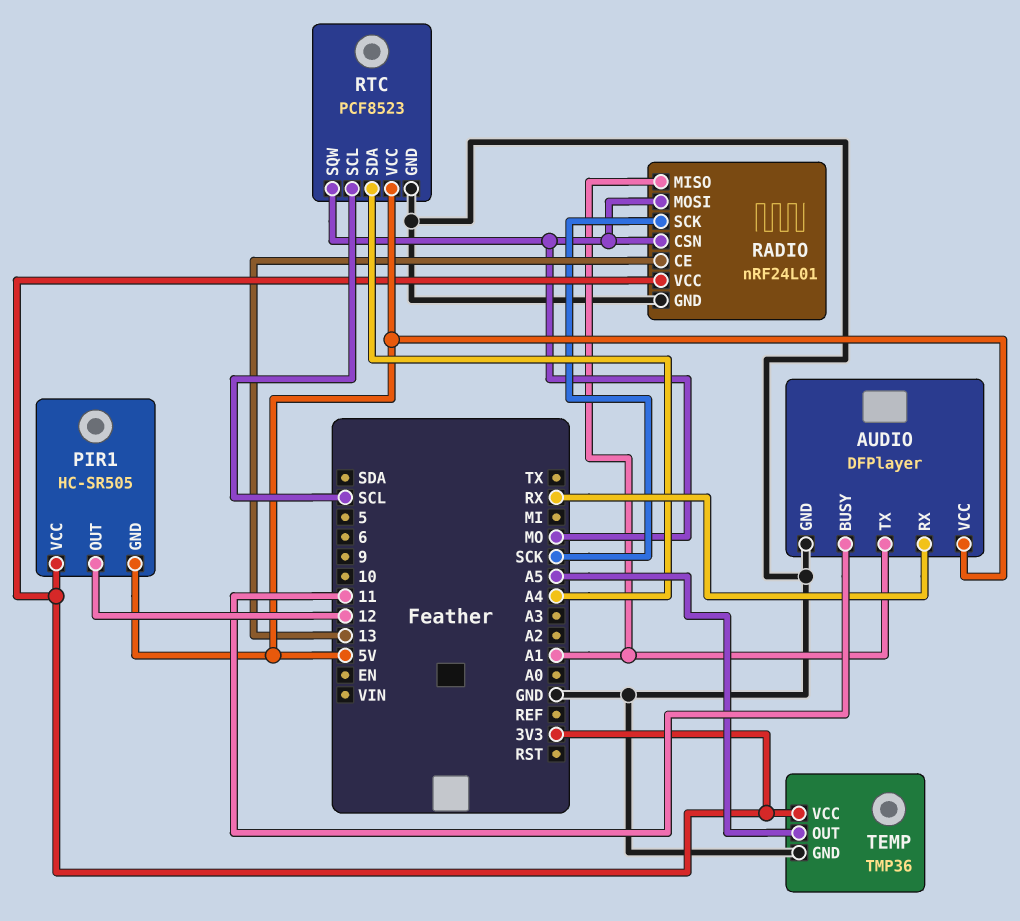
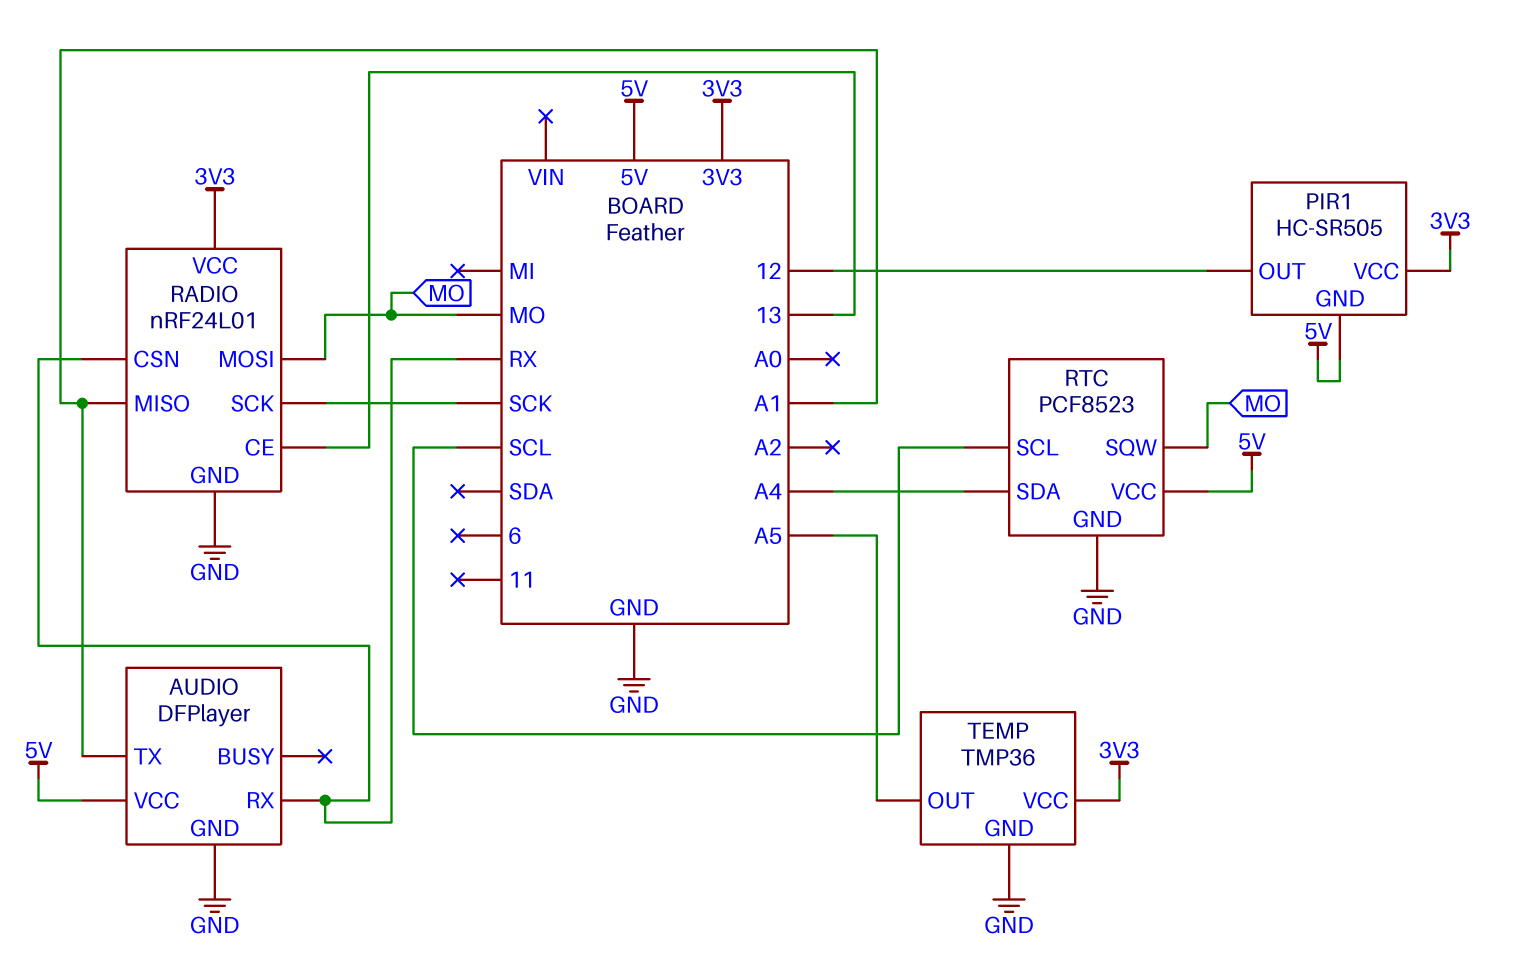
AUDIO pin BUSY: 11 -> none
RADIO pin CSN: MO -> RX

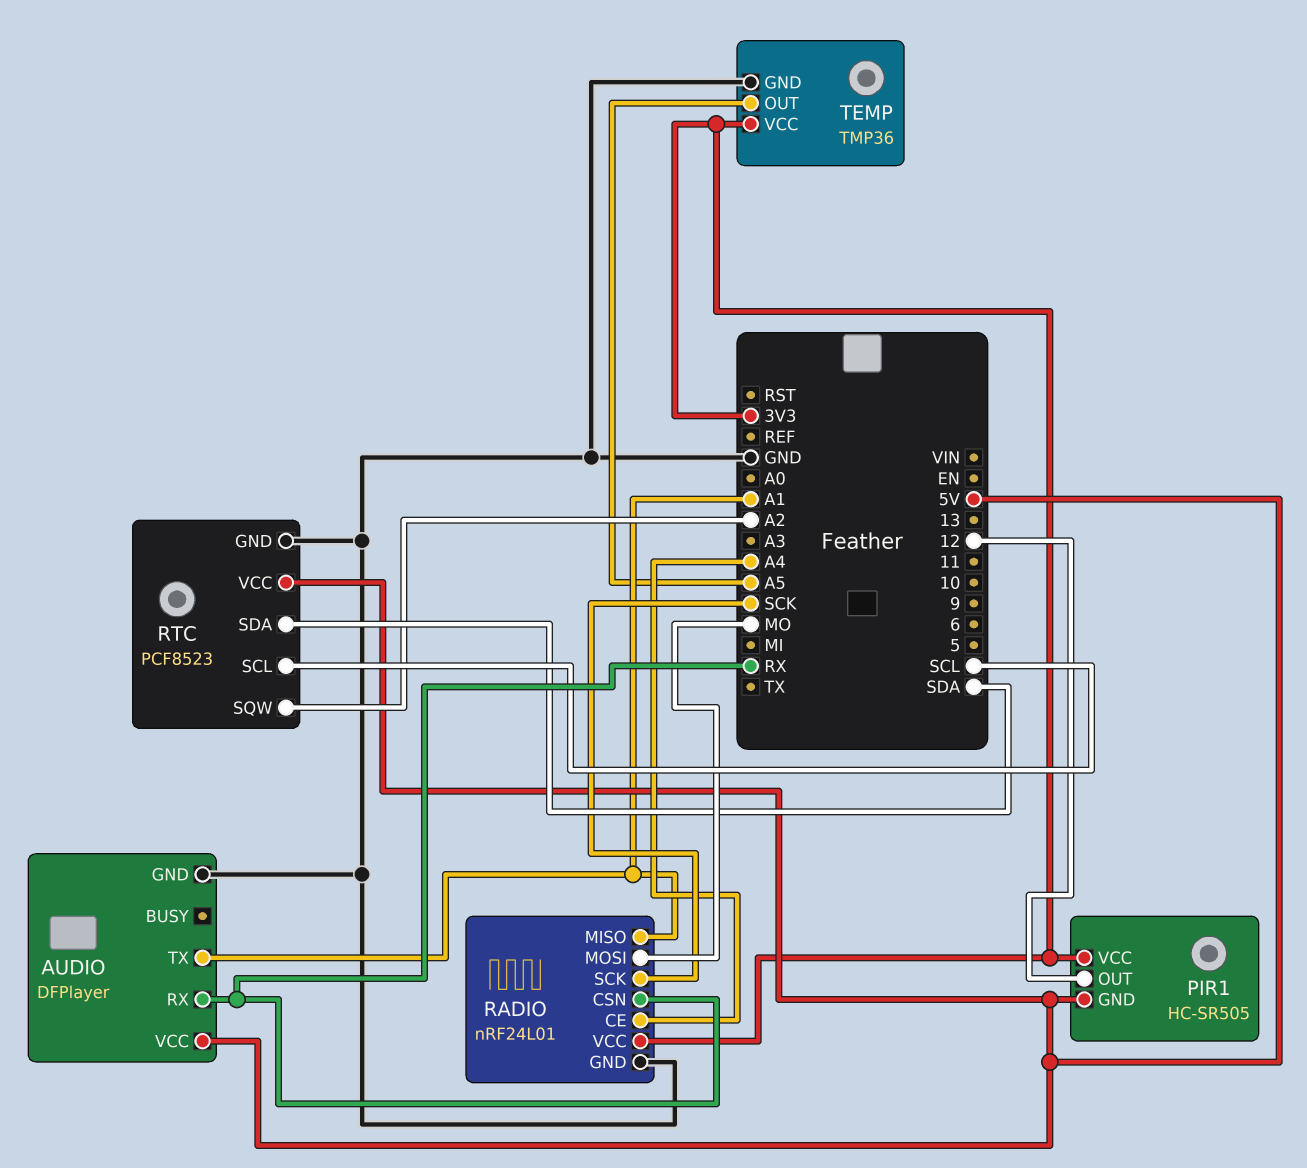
RADIO pin CE: 13 -> A4
RTC pin SDA: A4 -> SDA
RTC pin SQW: MO -> A2

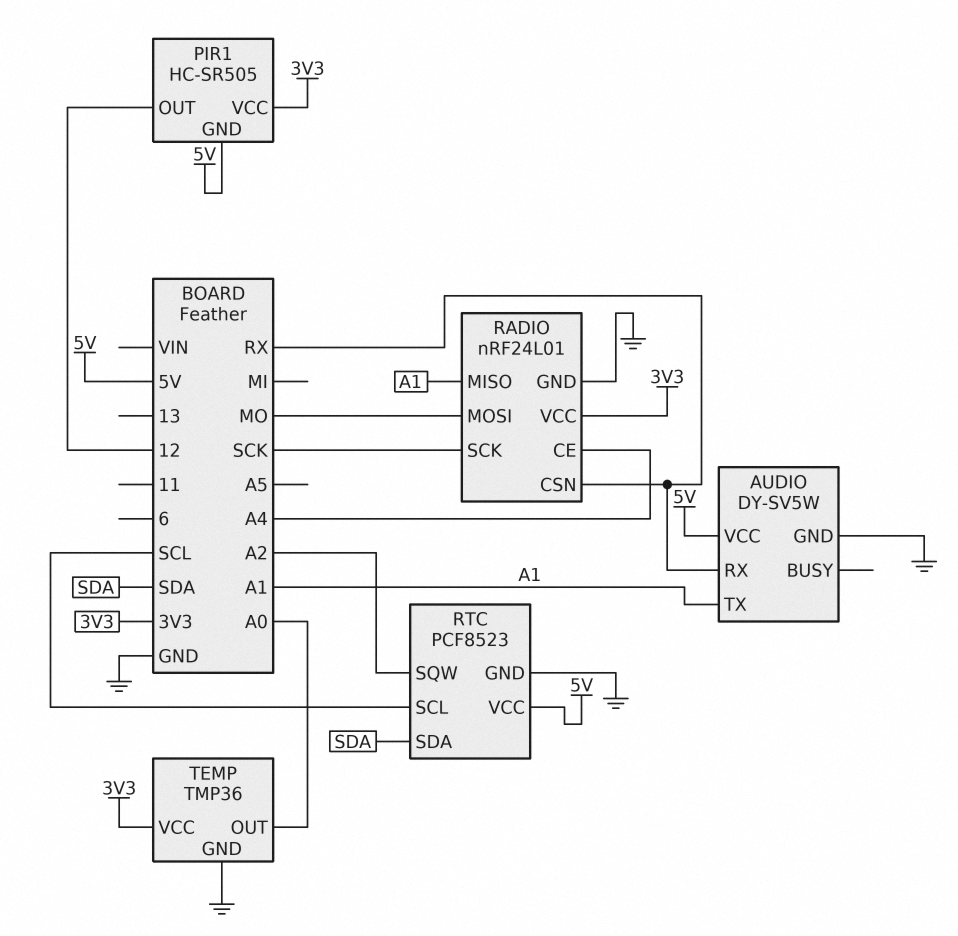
AUDIO: DFPlayer -> DY-SV5W
TEMP pin OUT: A5 -> A0

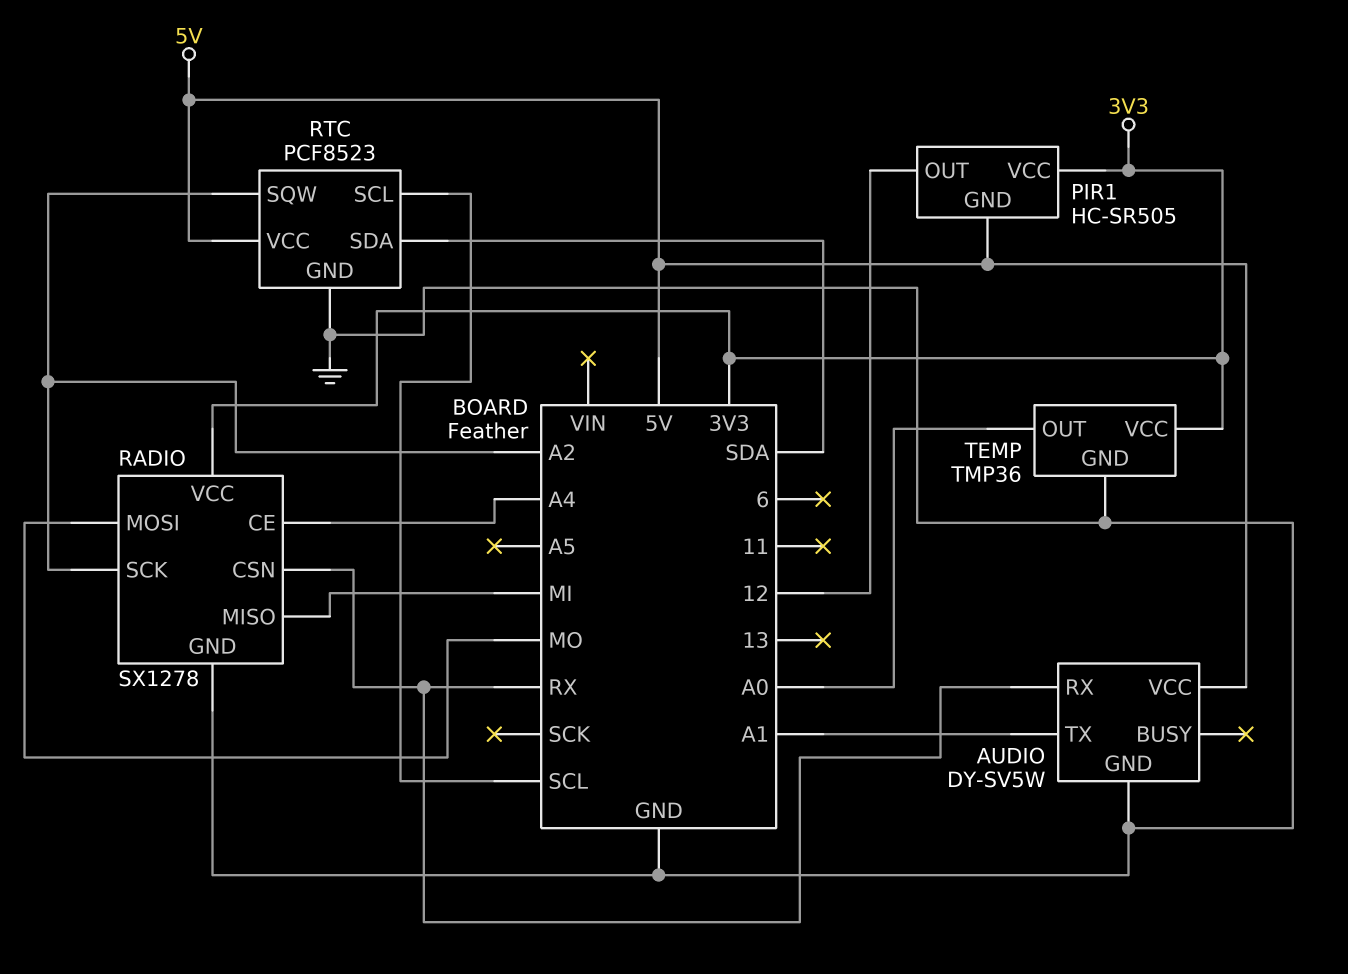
RADIO: nRF24L01 -> SX1278
RADIO pin MISO: A1 -> MI
RADIO pin SCK: SCK -> A2

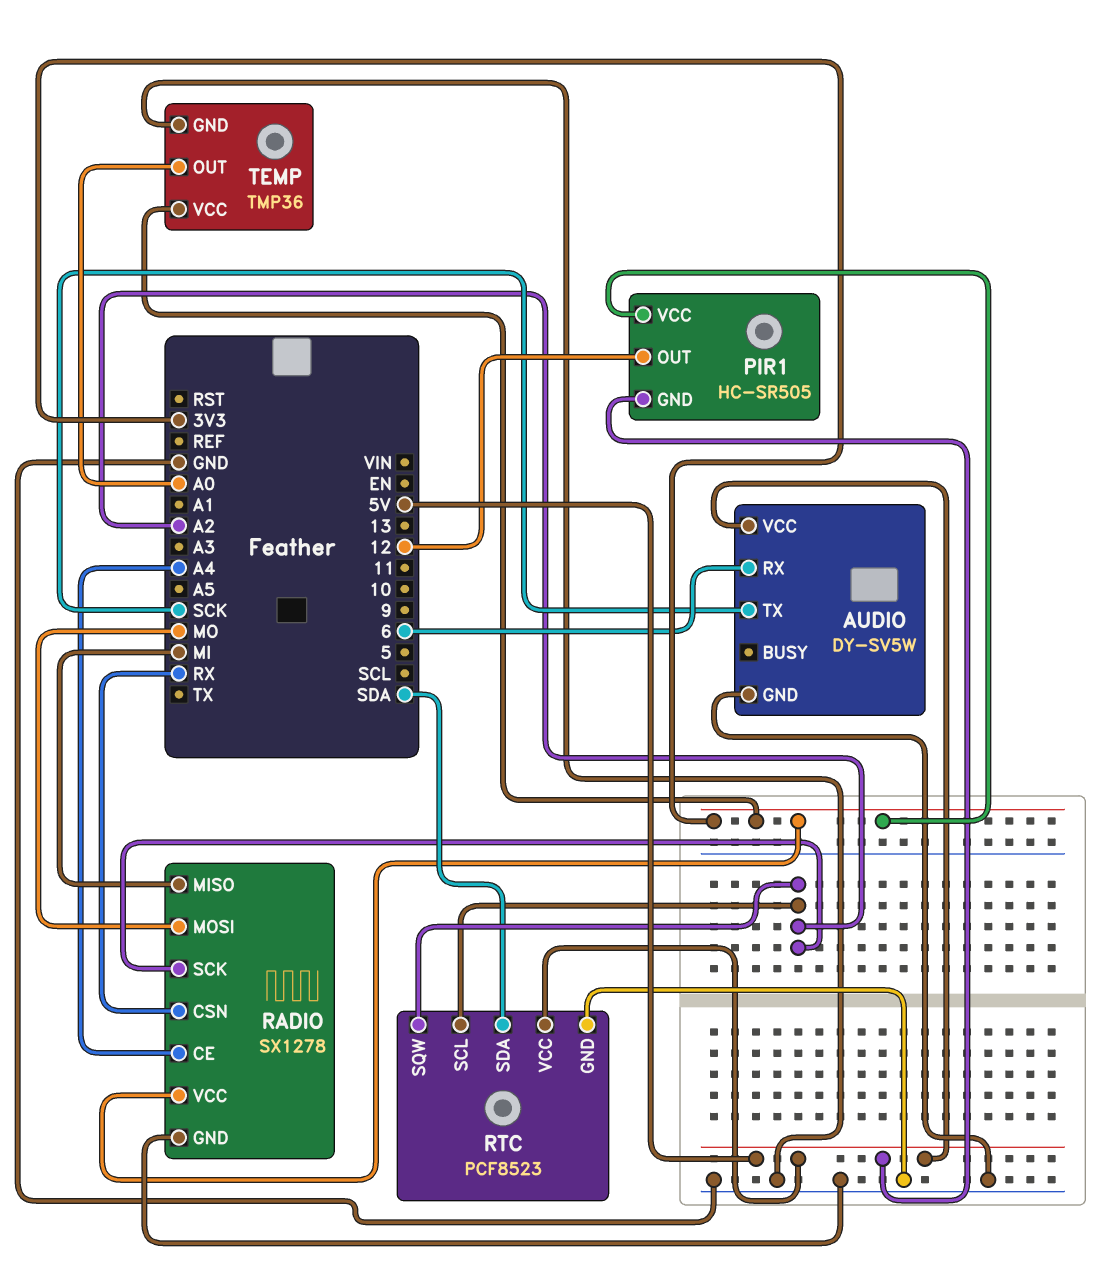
AUDIO pin RX: RX -> 6
AUDIO pin TX: A1 -> SCK
RTC pin SCL: SCL -> A2

